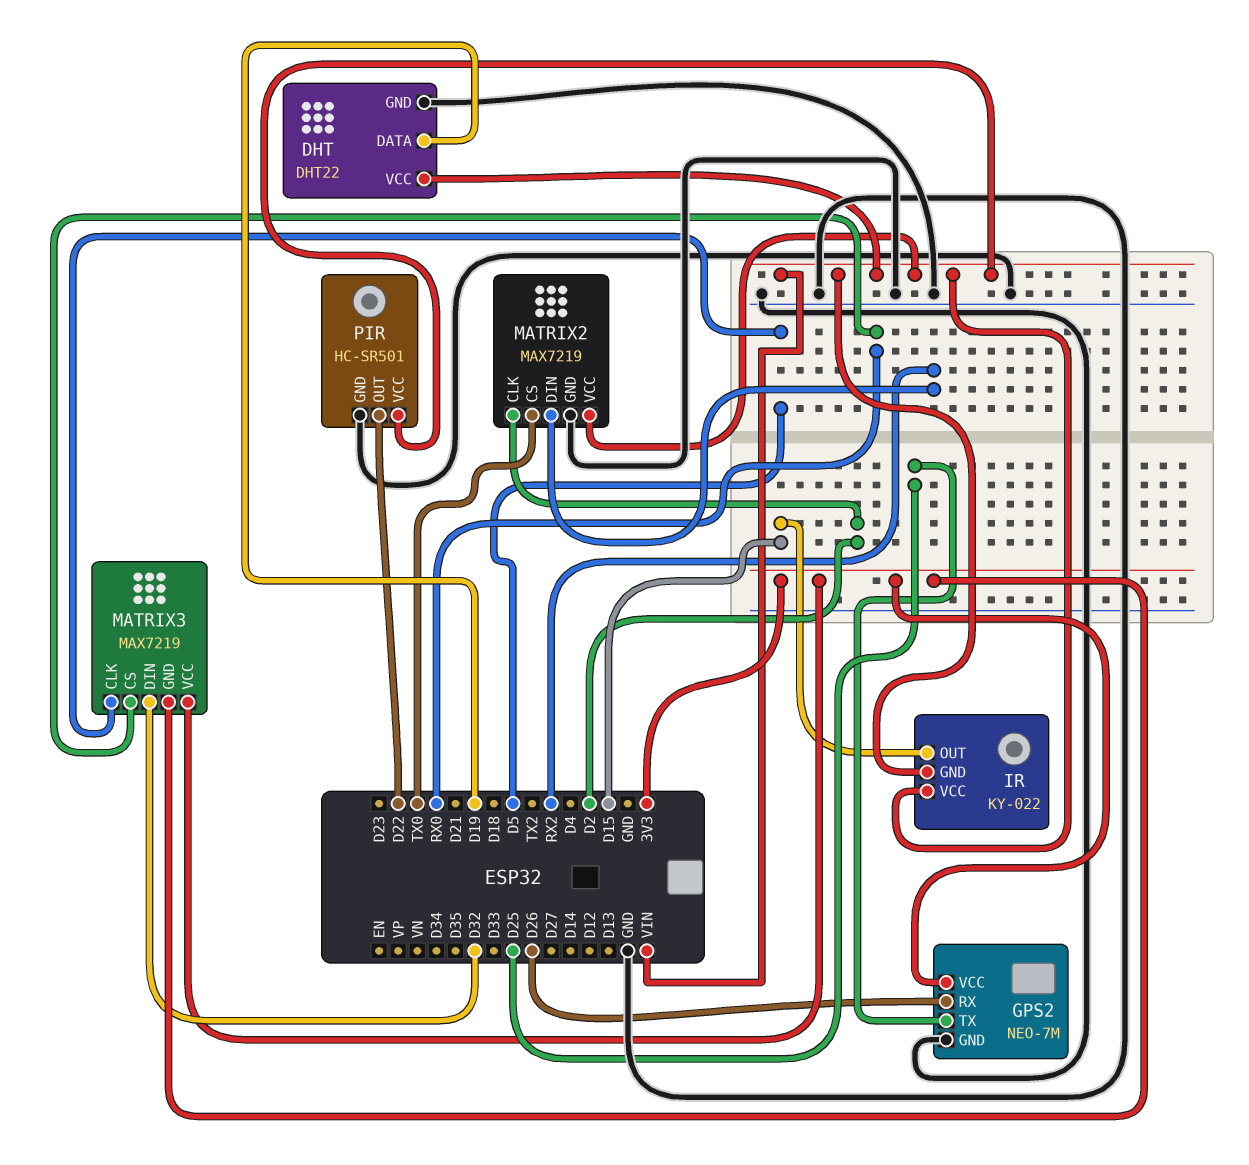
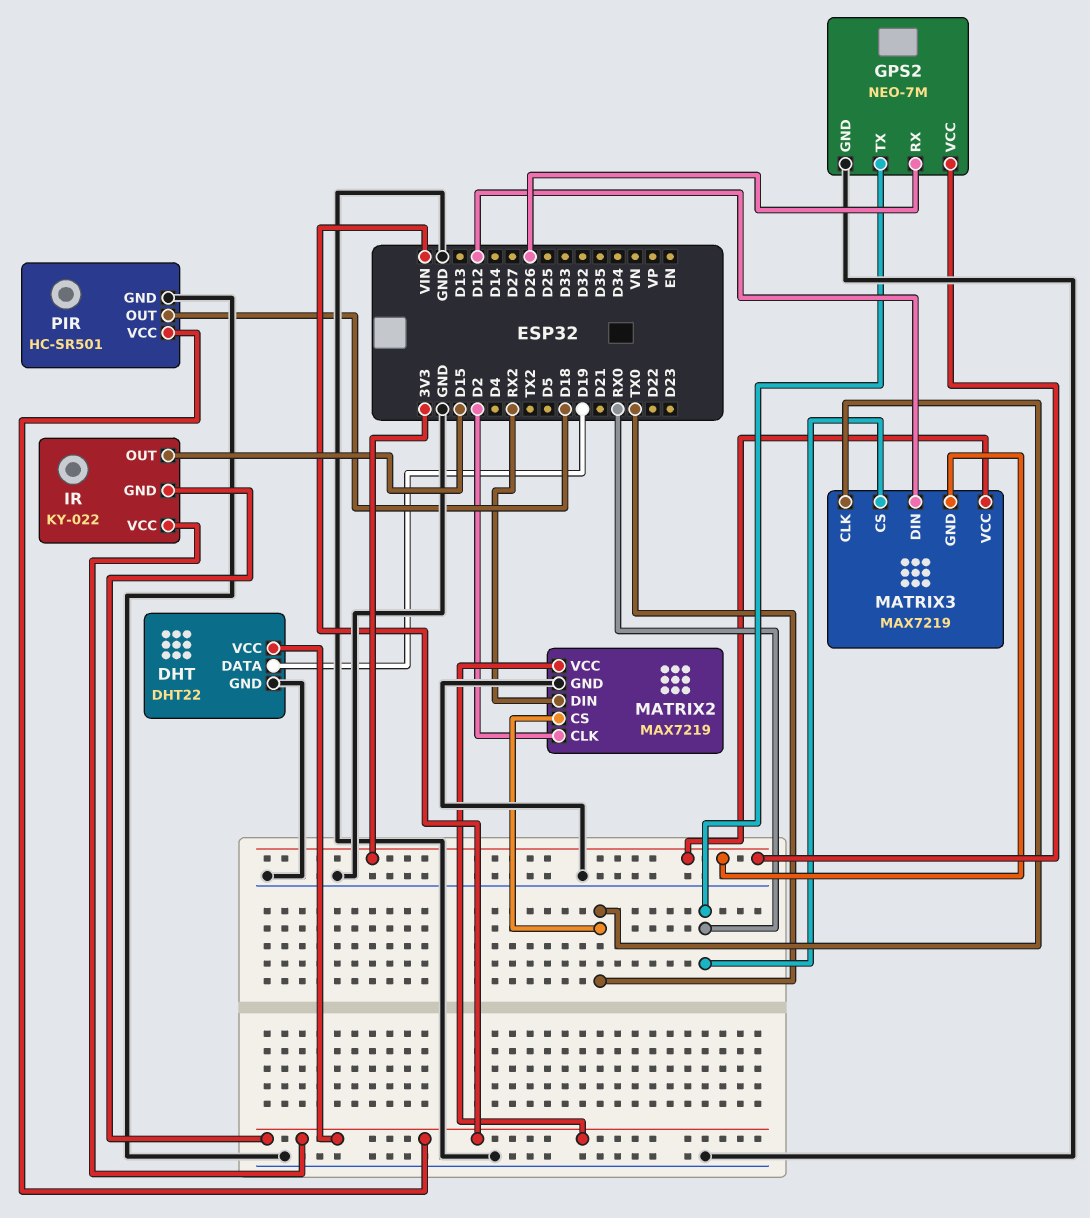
GPS2 pin TX: D25 -> RX0
MATRIX3 pin CLK: D5 -> TX0
MATRIX3 pin DIN: D32 -> D12
PIR pin OUT: D22 -> D18

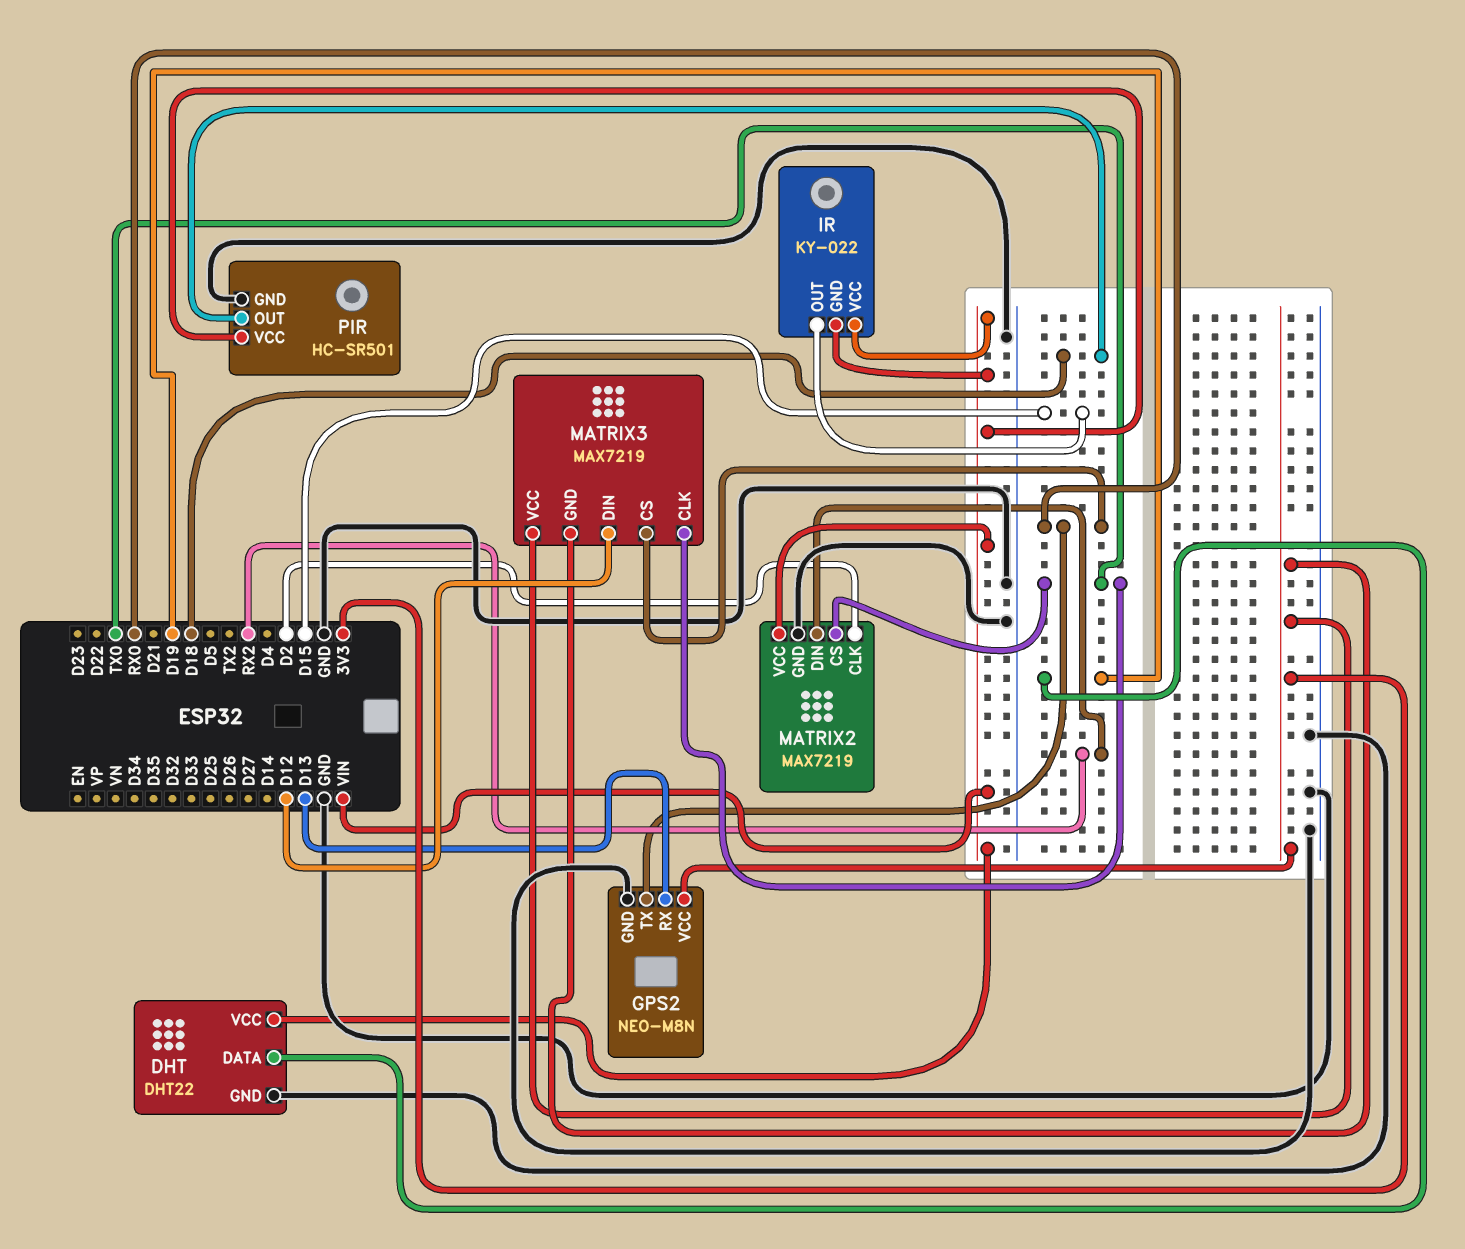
GPS2: NEO-7M -> NEO-M8N
GPS2 pin RX: D26 -> D13

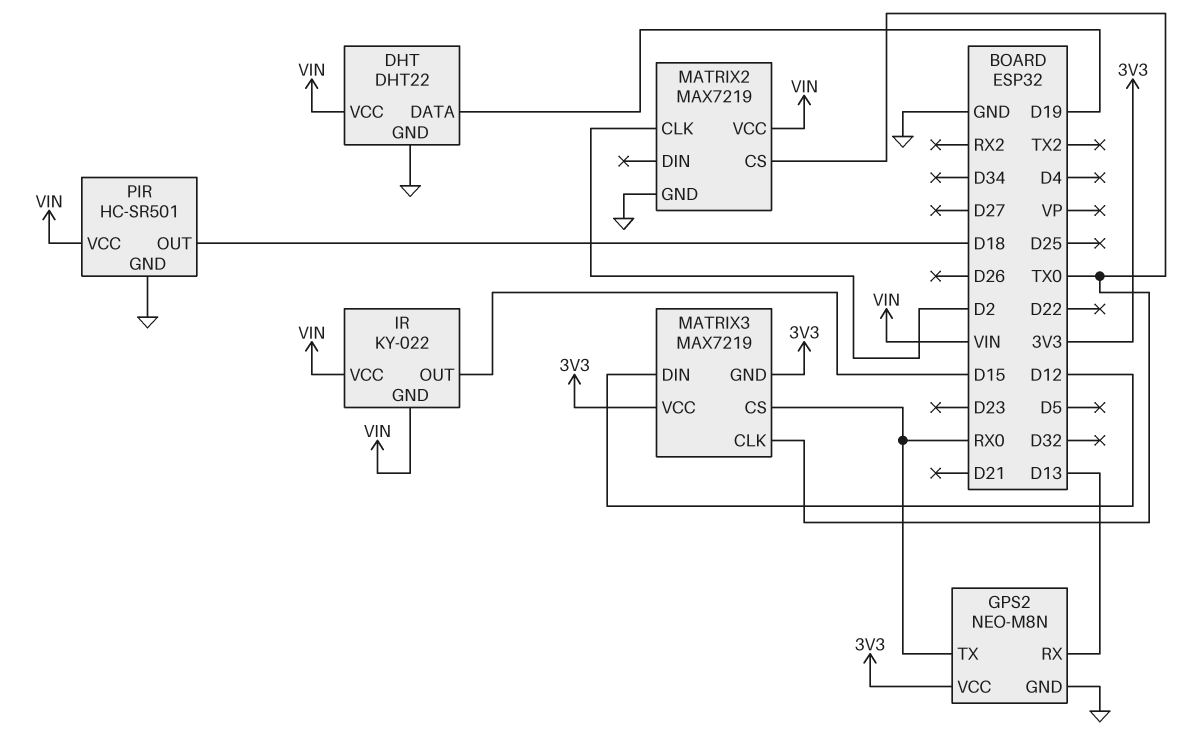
MATRIX2 pin DIN: RX2 -> none

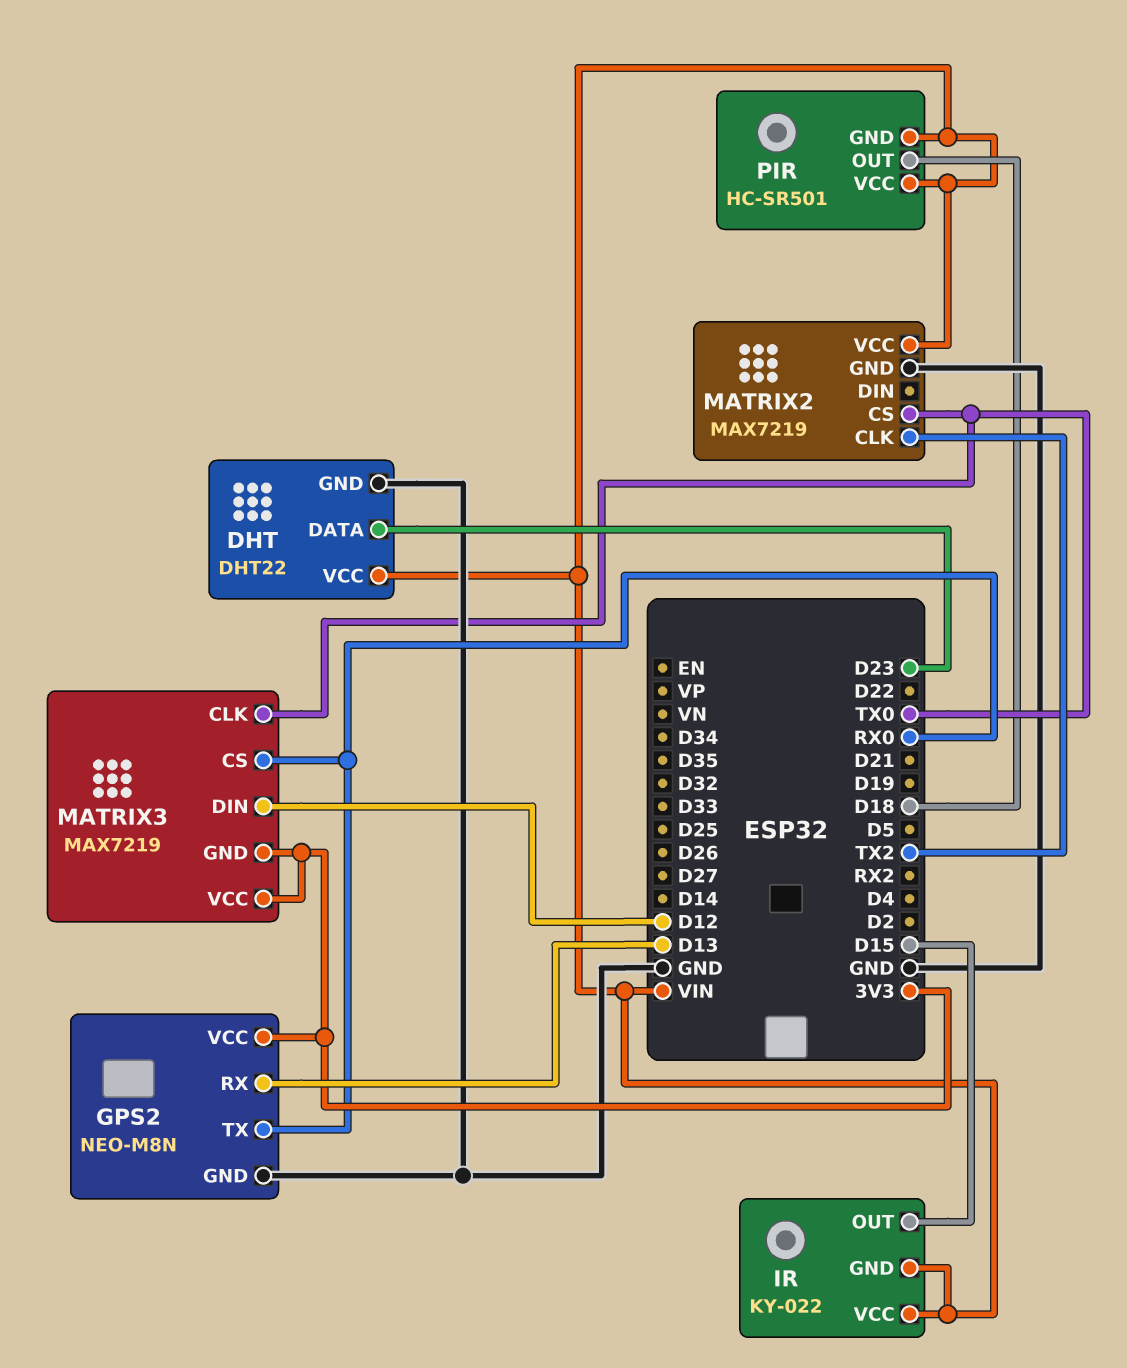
DHT pin DATA: D19 -> D23
MATRIX2 pin CLK: D2 -> TX2
PIR pin GND: GND -> VIN

